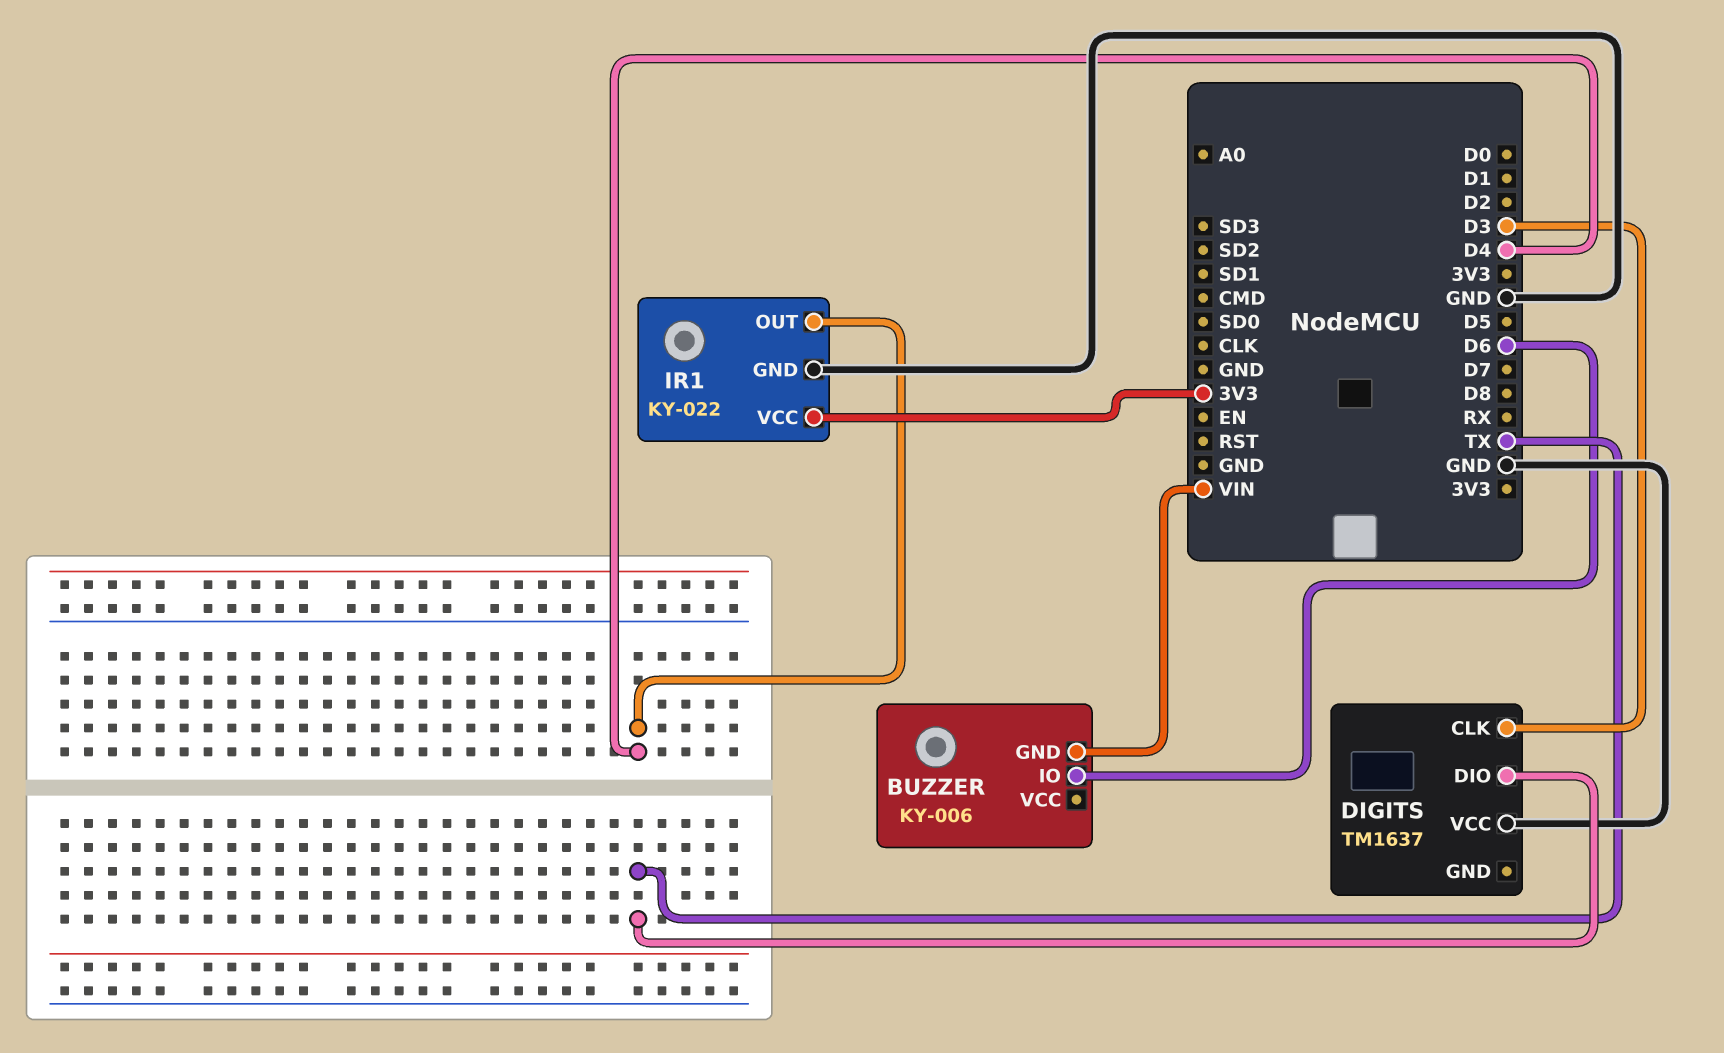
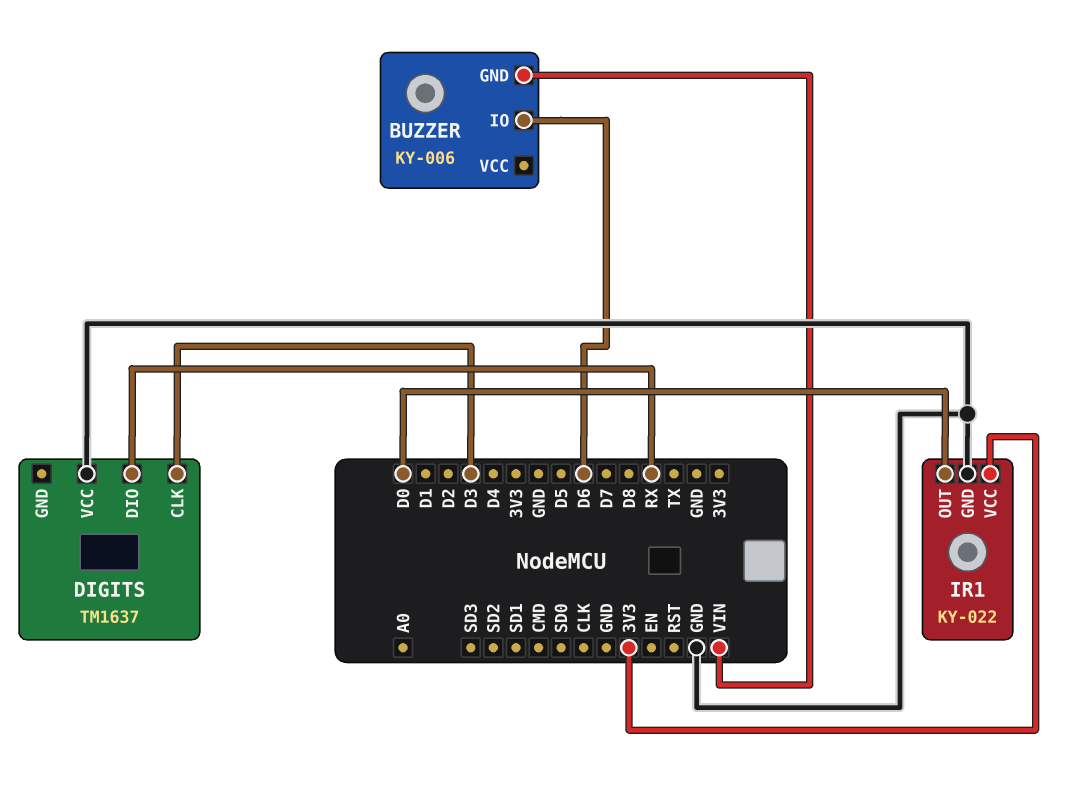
DIGITS pin DIO: TX -> RX
IR1 pin OUT: D4 -> D0

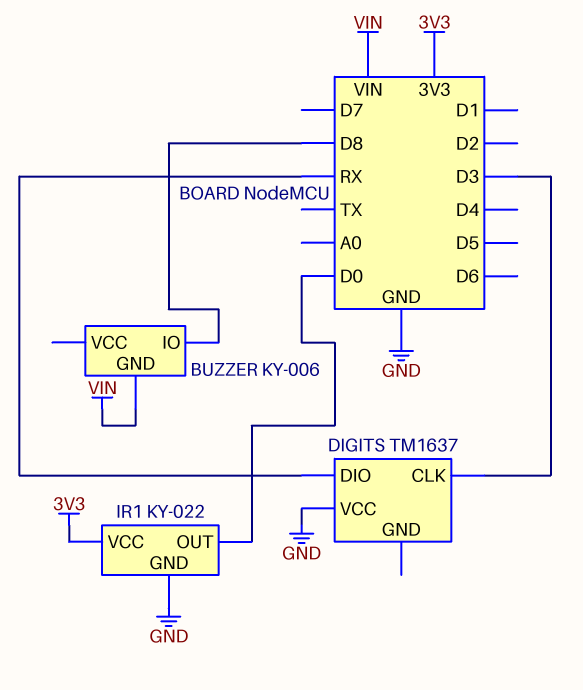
BUZZER pin IO: D6 -> D8

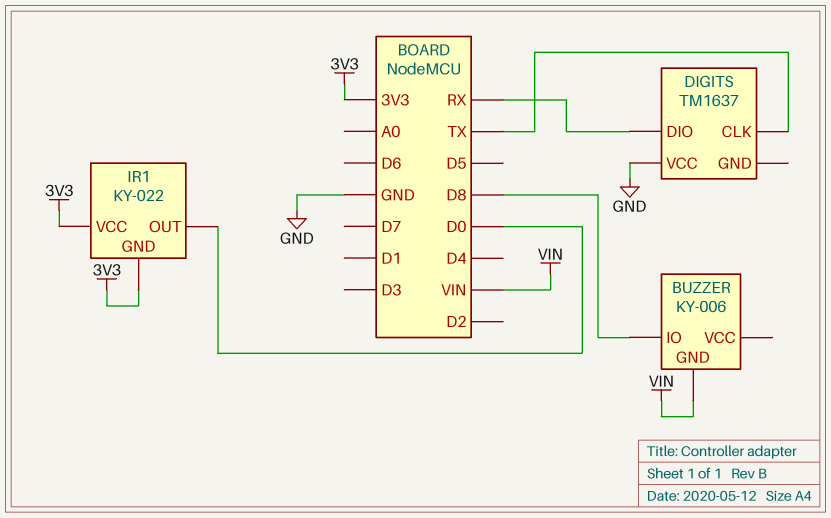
DIGITS pin CLK: D3 -> TX
IR1 pin GND: GND -> 3V3

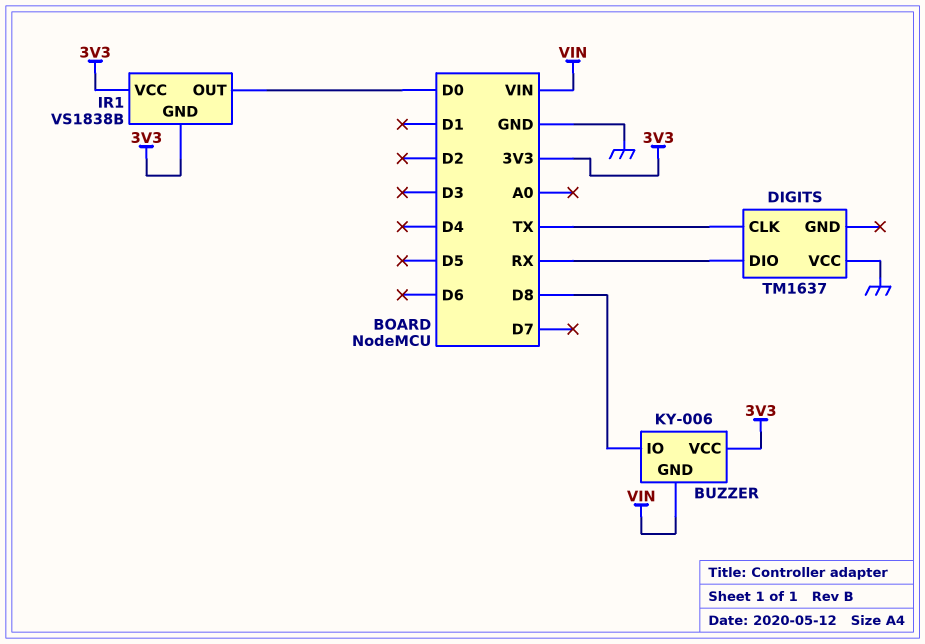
BUZZER pin VCC: none -> 3V3
IR1: KY-022 -> VS1838B

